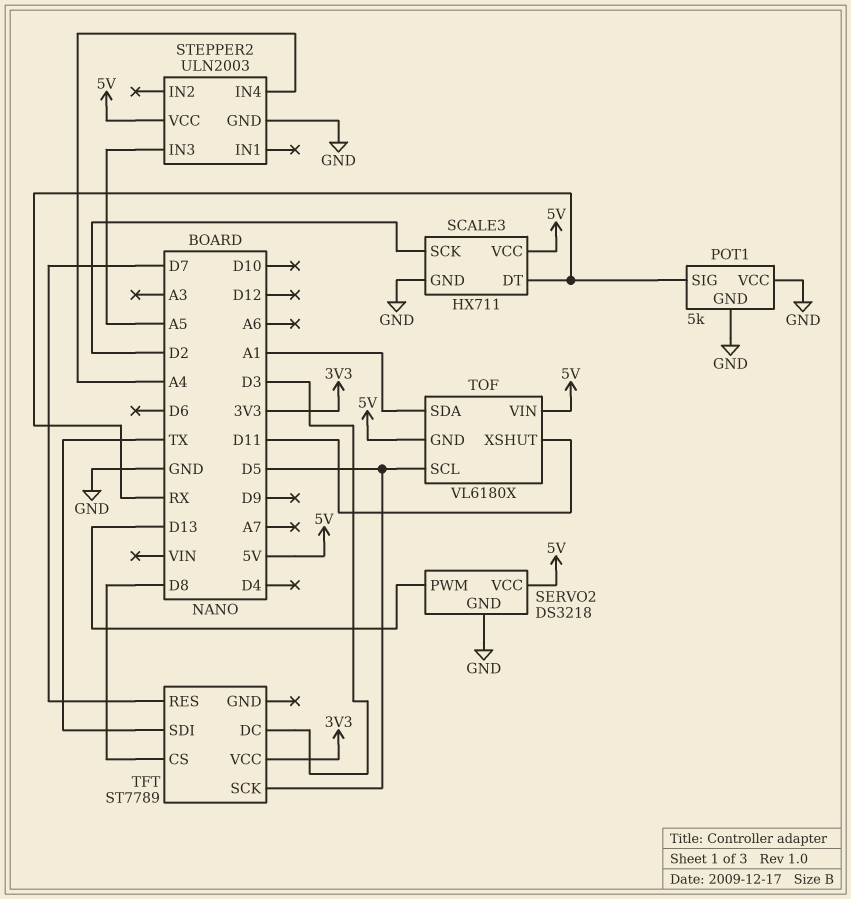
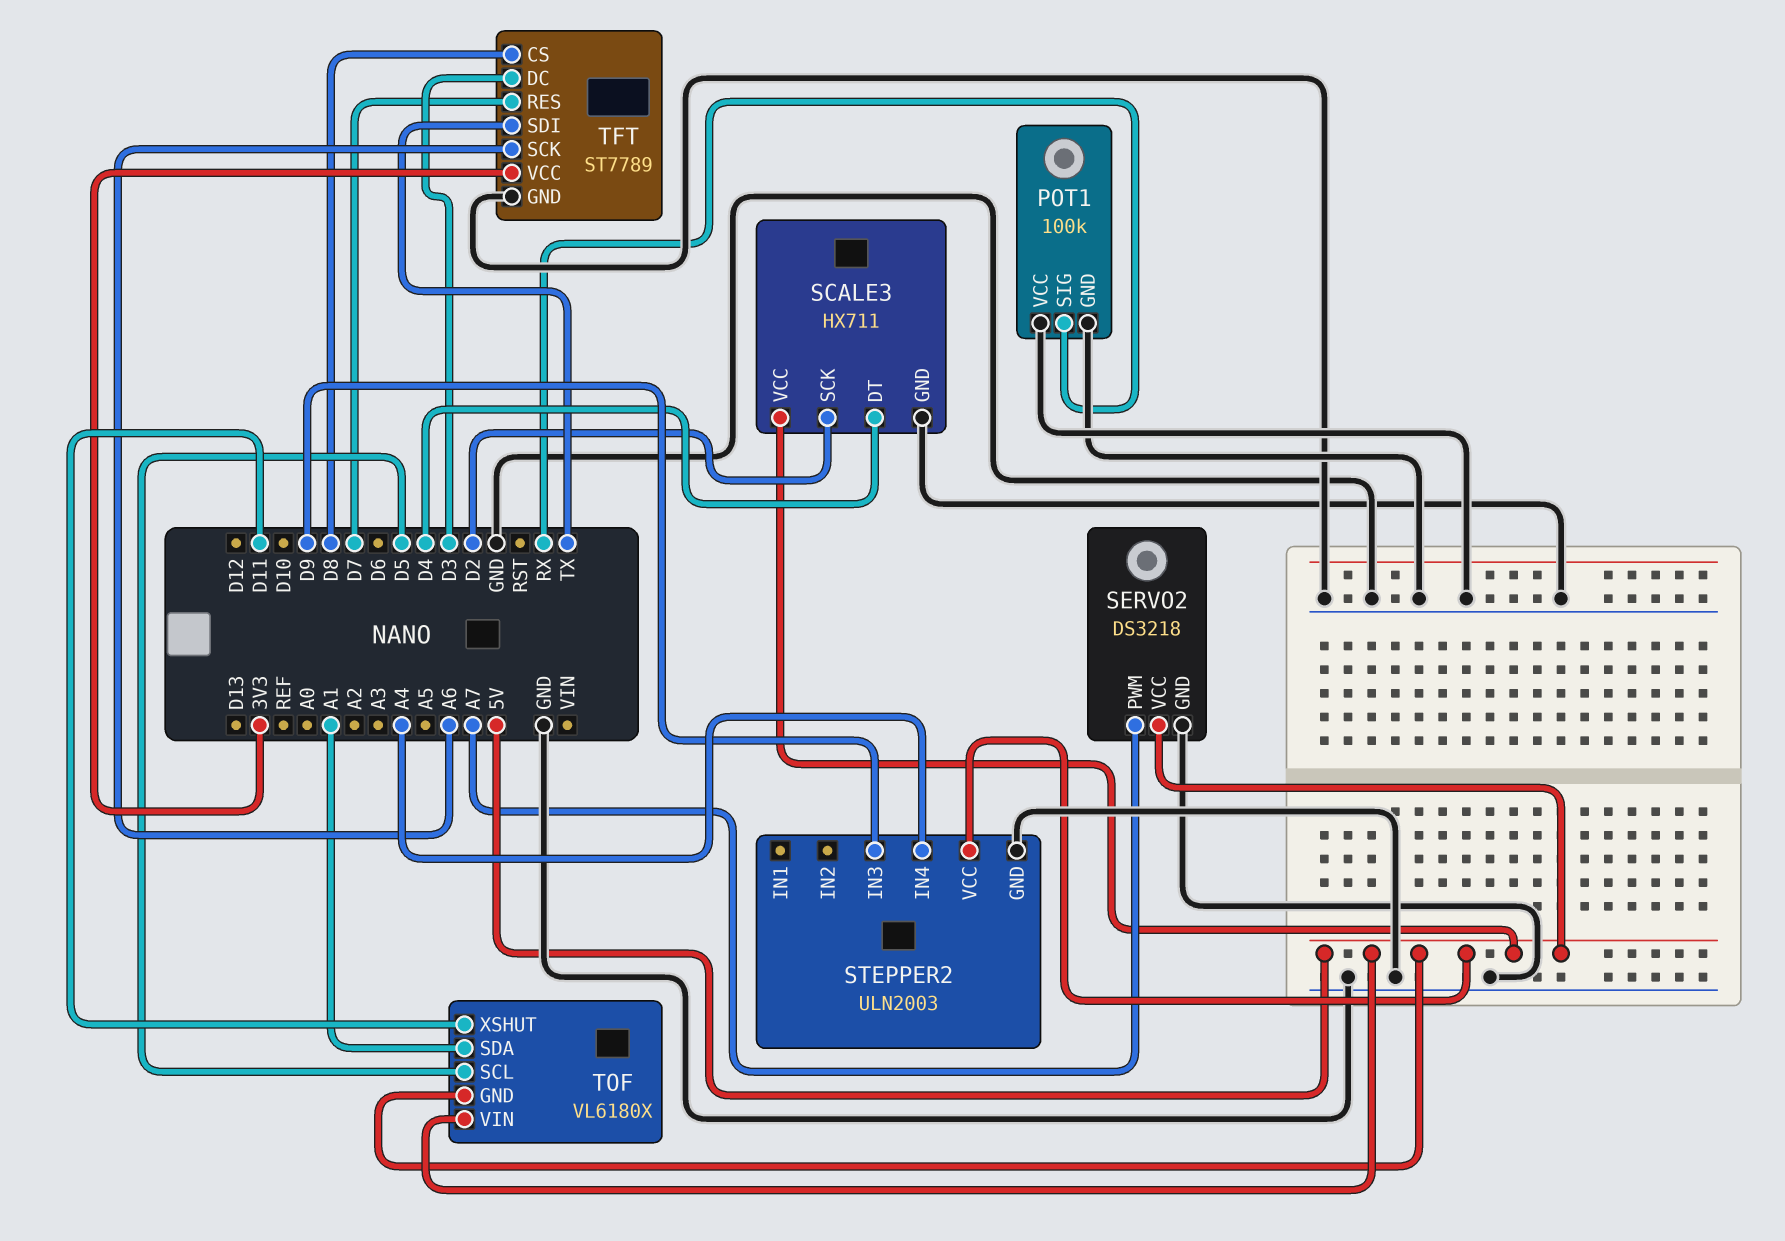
POT1: 5k -> 100k
SCALE3 pin DT: RX -> D4
SERVO2 pin PWM: D13 -> A7
STEPPER2 pin IN3: A5 -> D9
TFT pin GND: none -> GND
TFT pin SCK: D5 -> A6

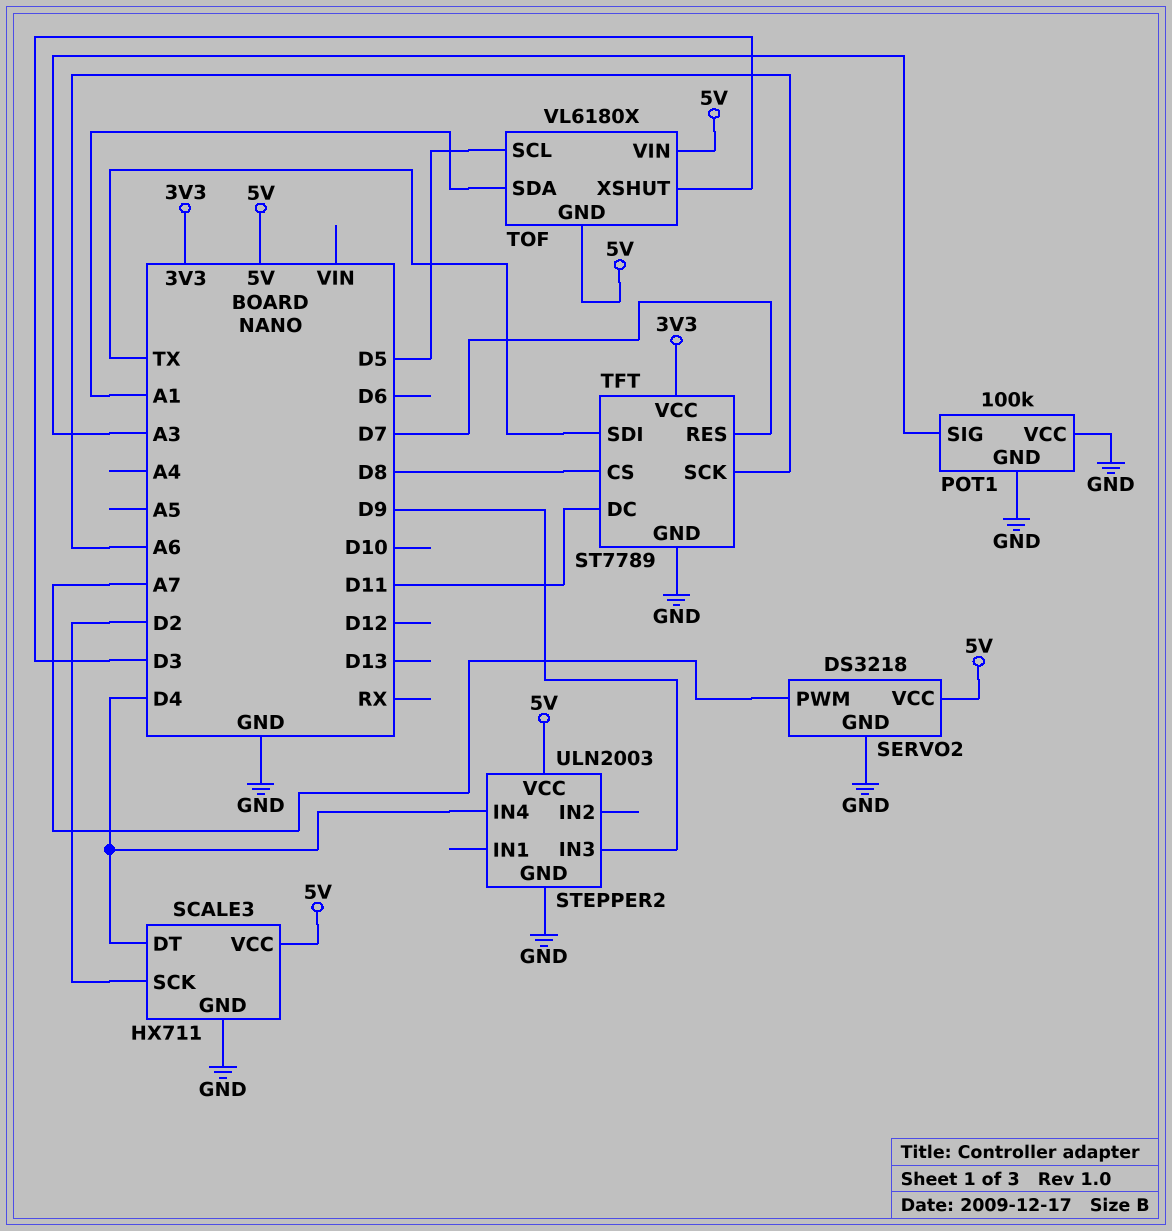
POT1 pin SIG: RX -> A3
STEPPER2 pin IN4: A4 -> D4
TFT pin DC: D3 -> D11
TOF pin XSHUT: D11 -> D3

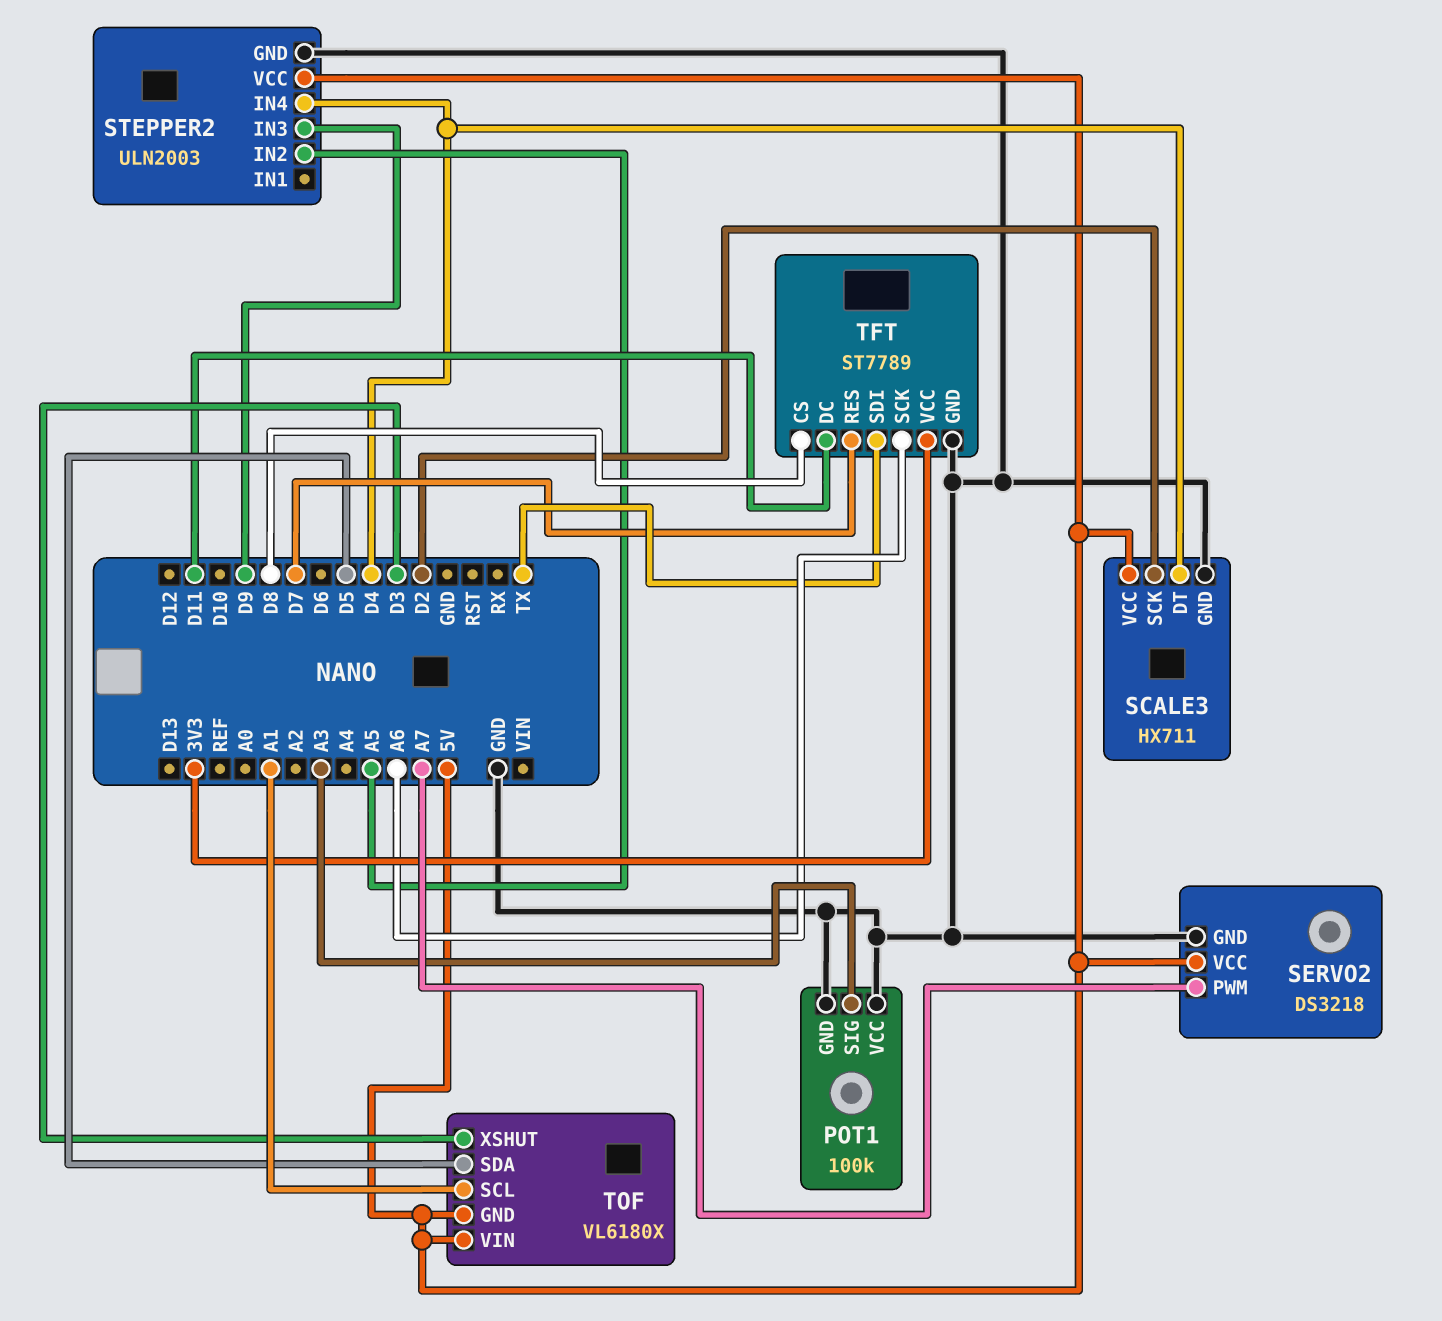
STEPPER2 pin IN2: none -> A5
TOF pin SCL: D5 -> A1
TOF pin SDA: A1 -> D5

